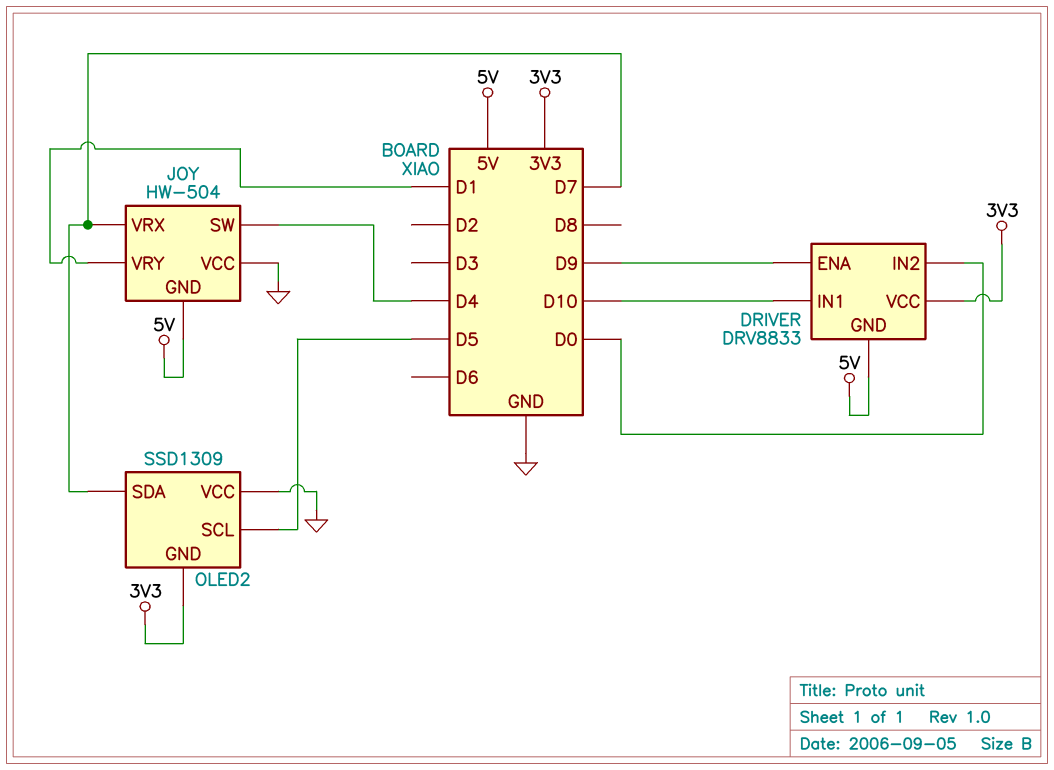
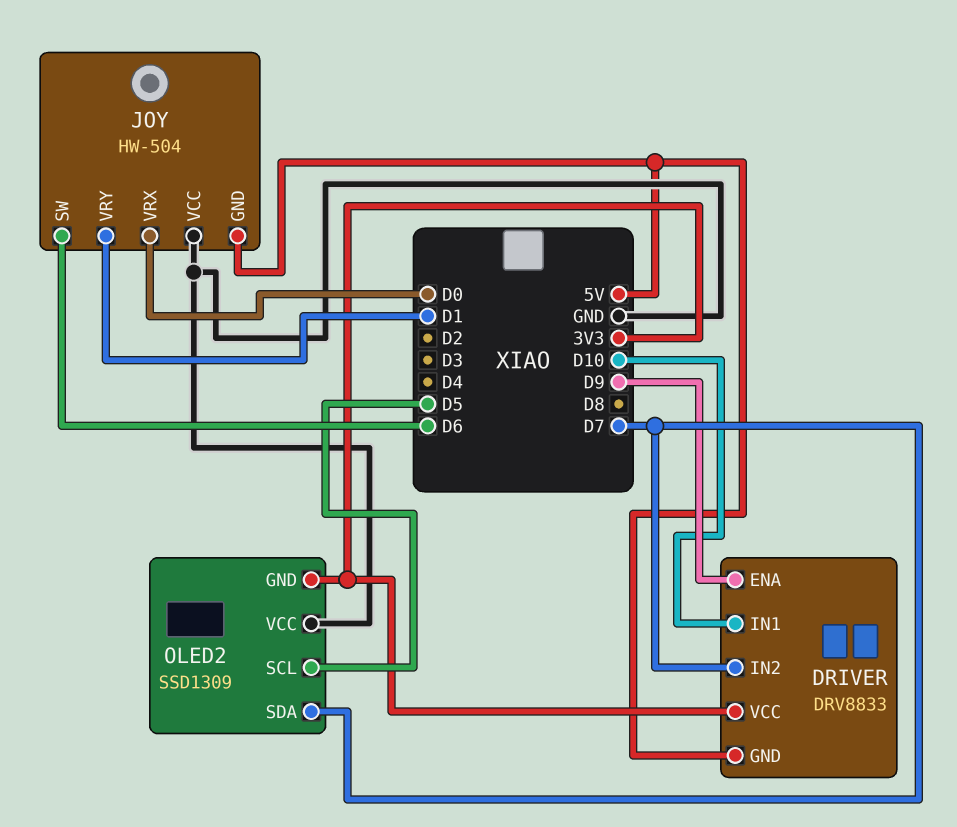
DRIVER pin IN2: D0 -> D7
JOY pin SW: D4 -> D6
JOY pin VRX: D7 -> D0

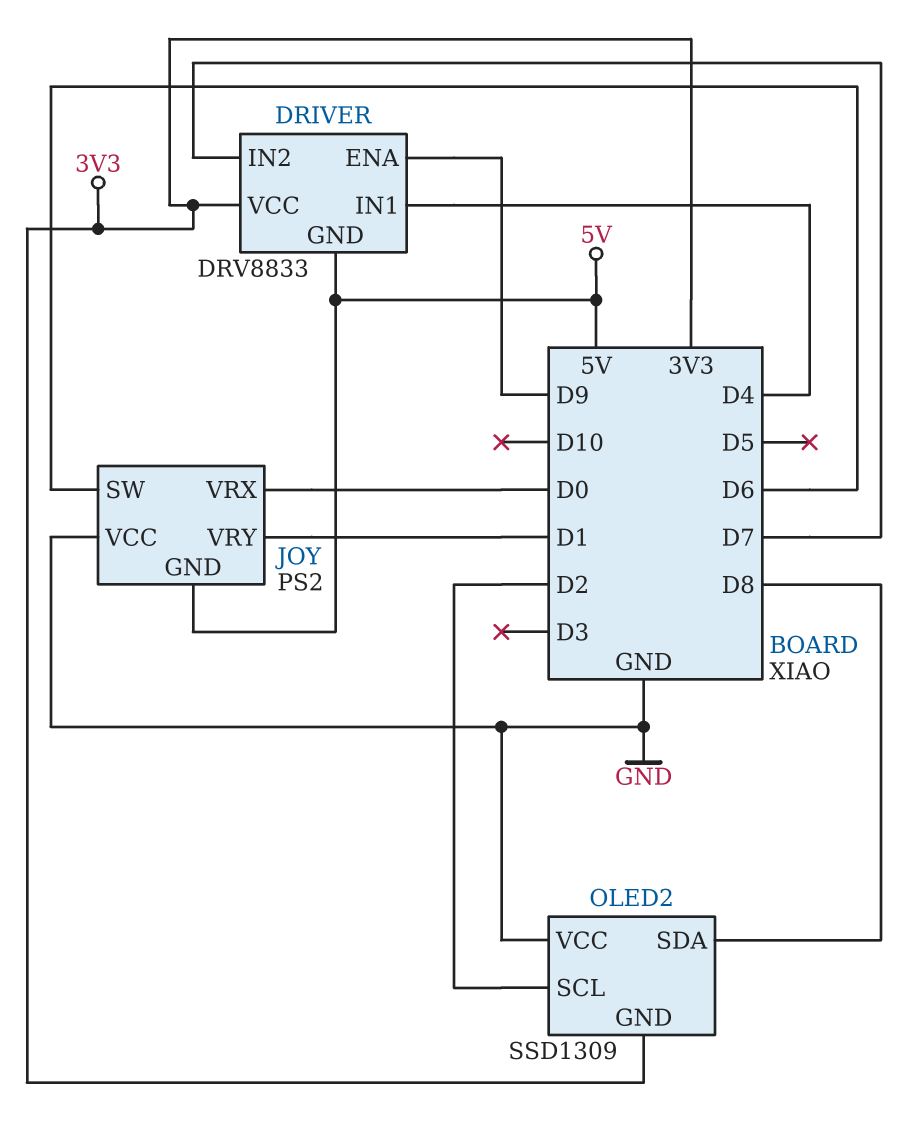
DRIVER pin IN1: D10 -> D4
JOY: HW-504 -> PS2
OLED2 pin SCL: D5 -> D2
OLED2 pin SDA: D7 -> D8

